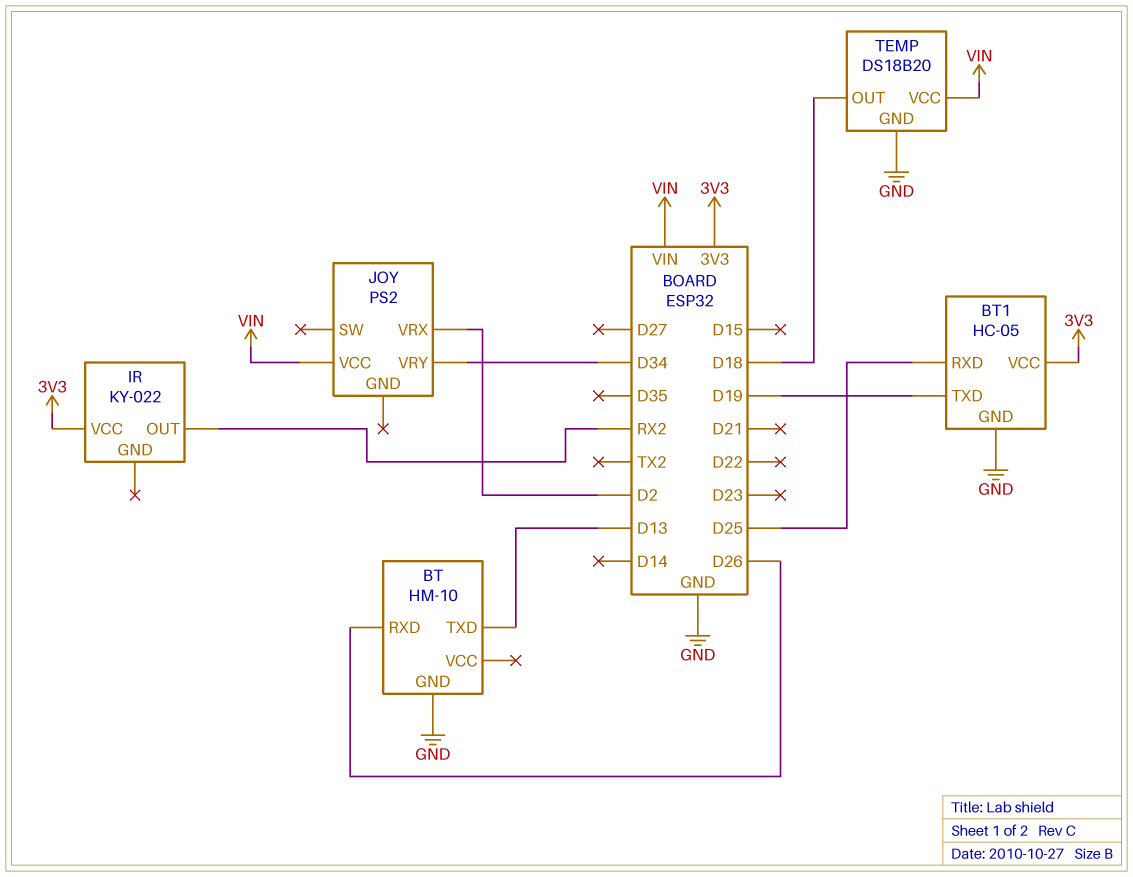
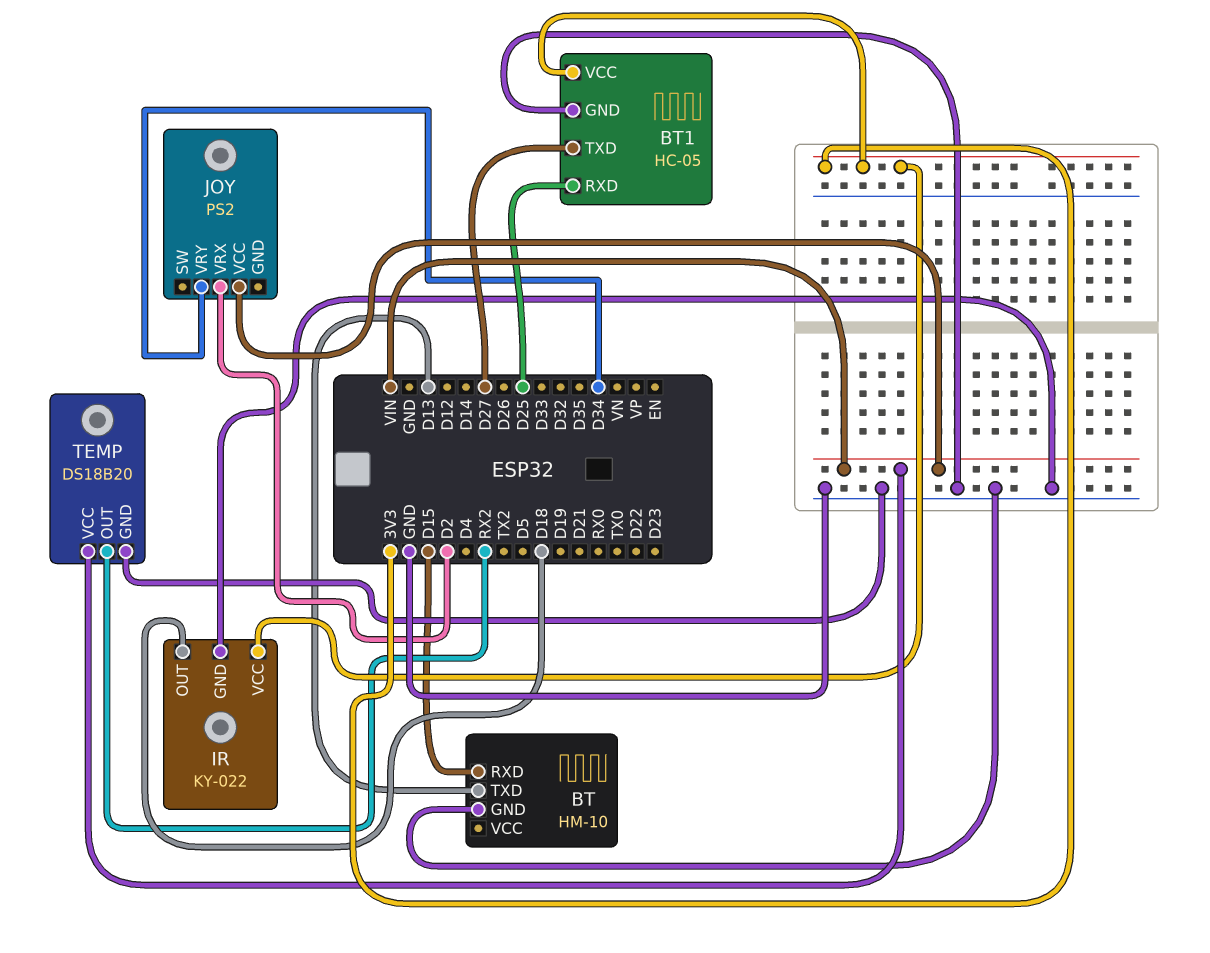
BT pin RXD: D26 -> D15
BT1 pin TXD: D19 -> D27
IR pin GND: none -> GND
IR pin OUT: RX2 -> D18
TEMP pin OUT: D18 -> RX2

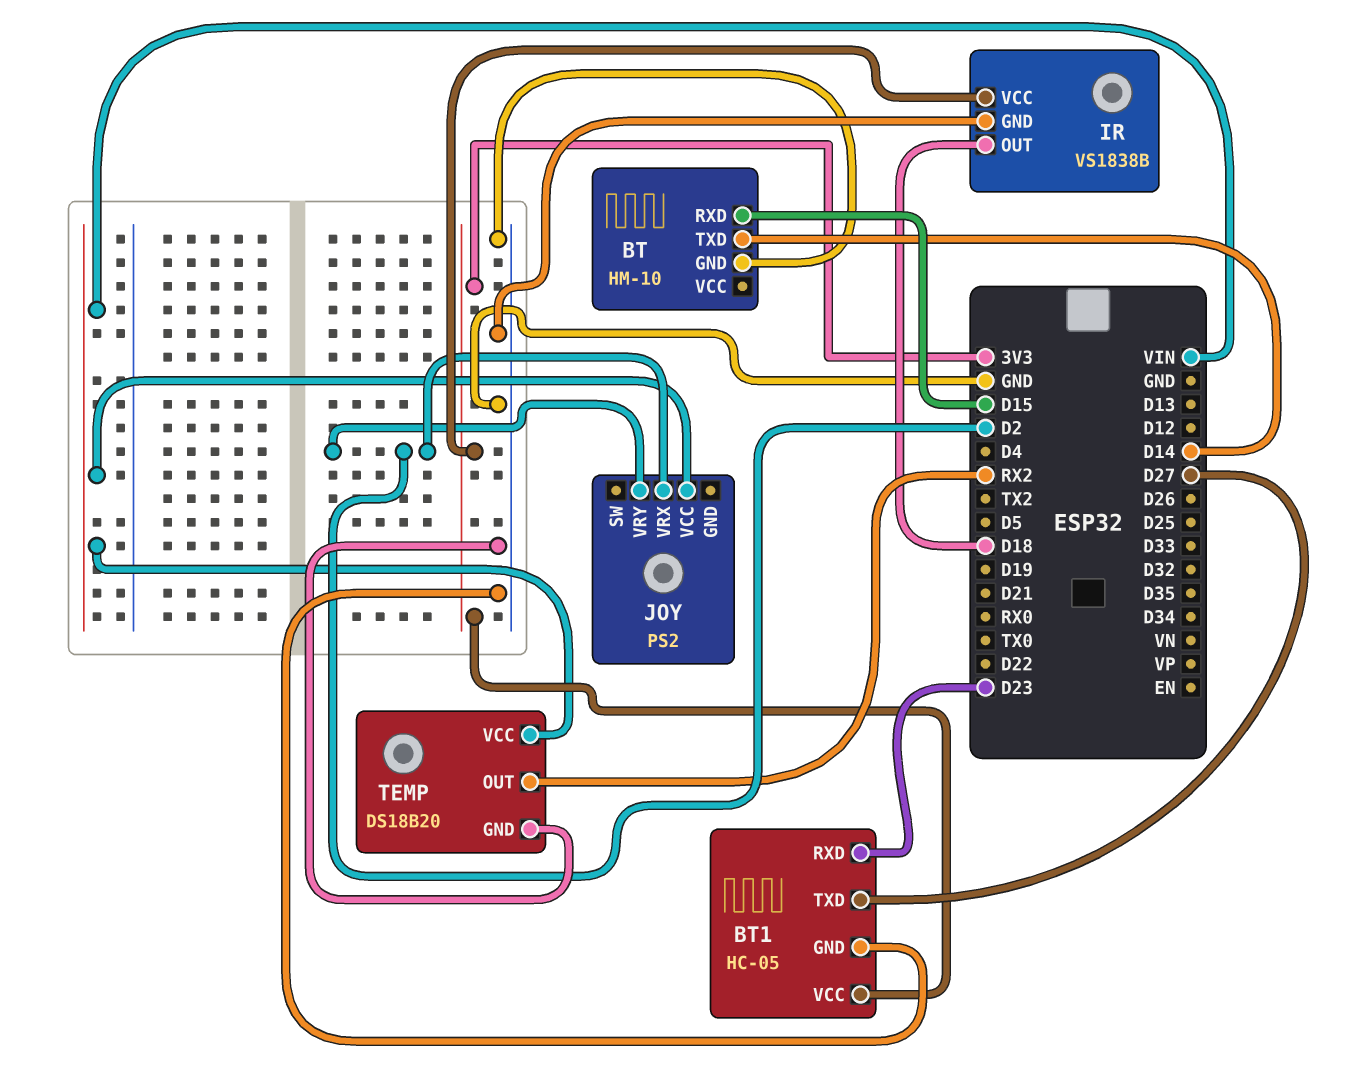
BT pin TXD: D13 -> D14
BT1 pin RXD: D25 -> D23
IR: KY-022 -> VS1838B
JOY pin VRY: D34 -> D2

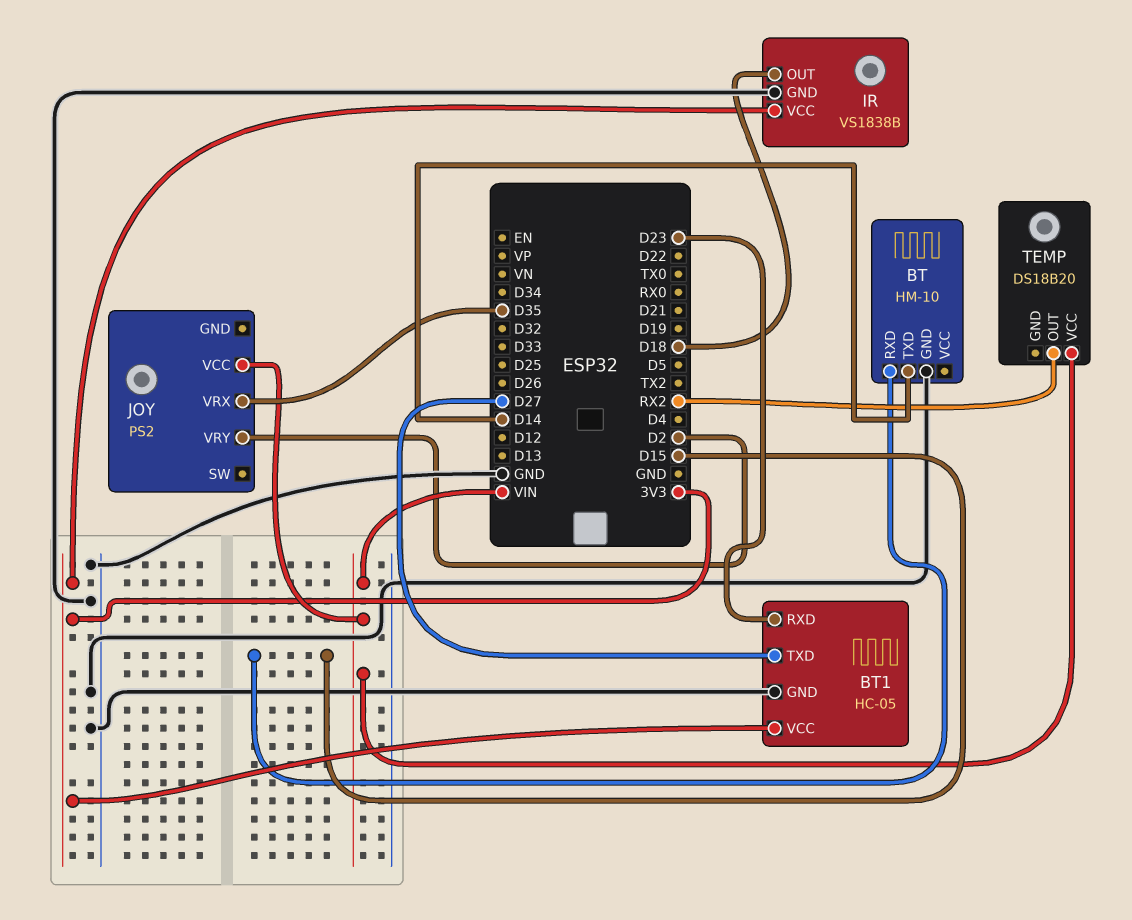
JOY pin VRX: D2 -> D35
TEMP pin GND: GND -> none

